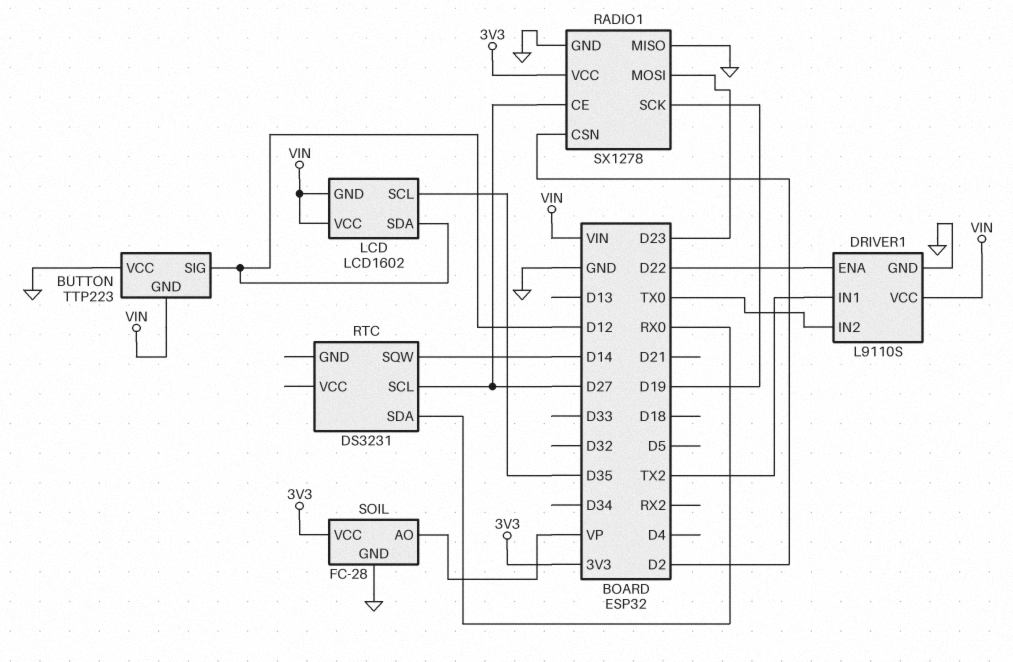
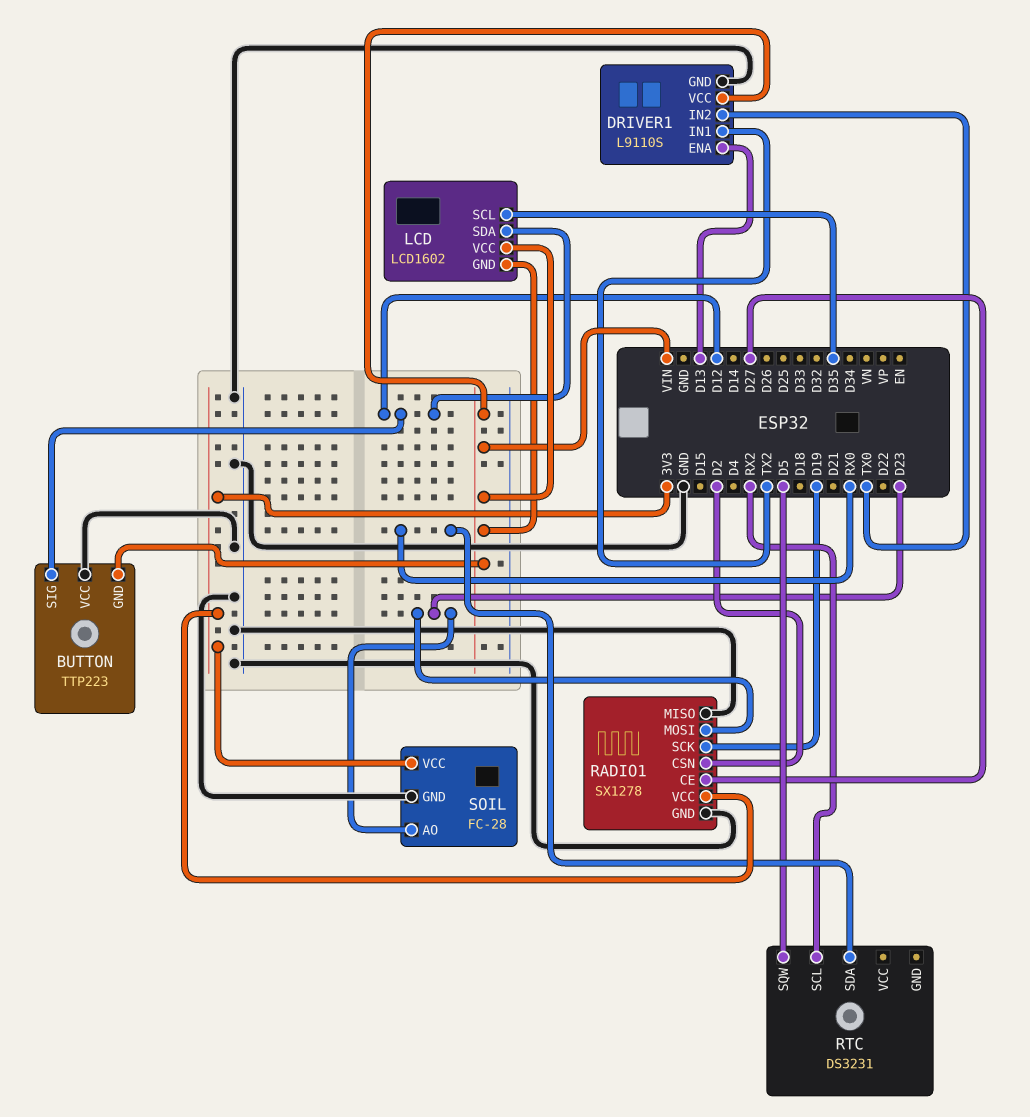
DRIVER1 pin ENA: D22 -> D13
RTC pin SCL: D27 -> RX2
RTC pin SQW: D14 -> D5
SOIL pin AO: VP -> D23

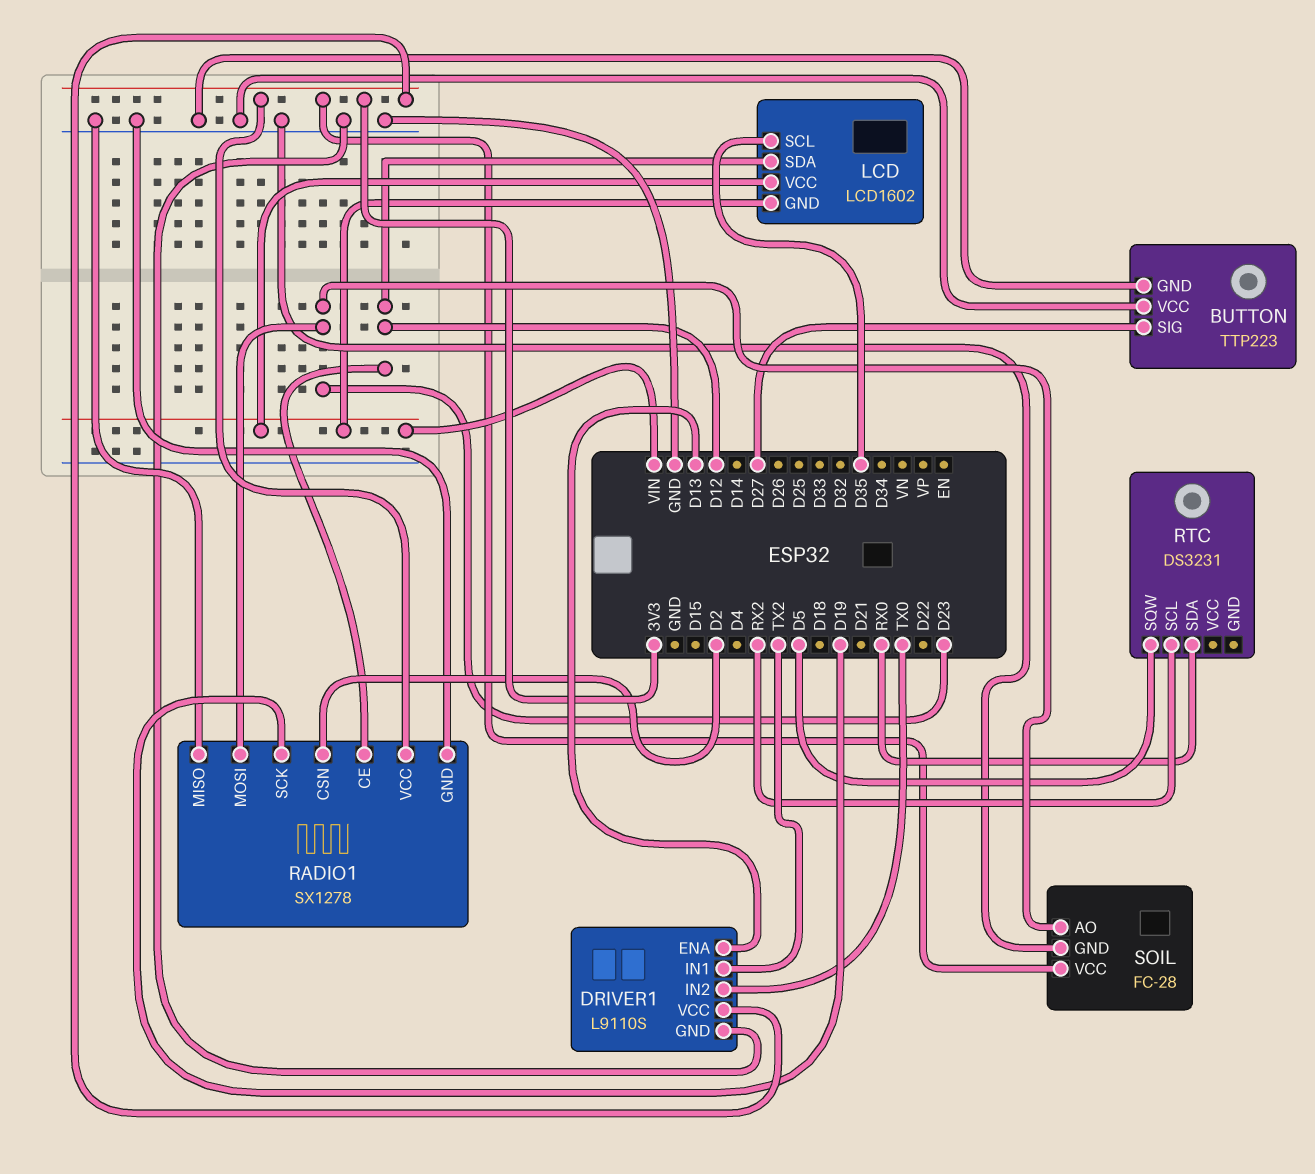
BUTTON pin GND: VIN -> GND
BUTTON pin SIG: D12 -> D27
DRIVER1 pin VCC: VIN -> 3V3
RADIO1 pin CE: D27 -> D12

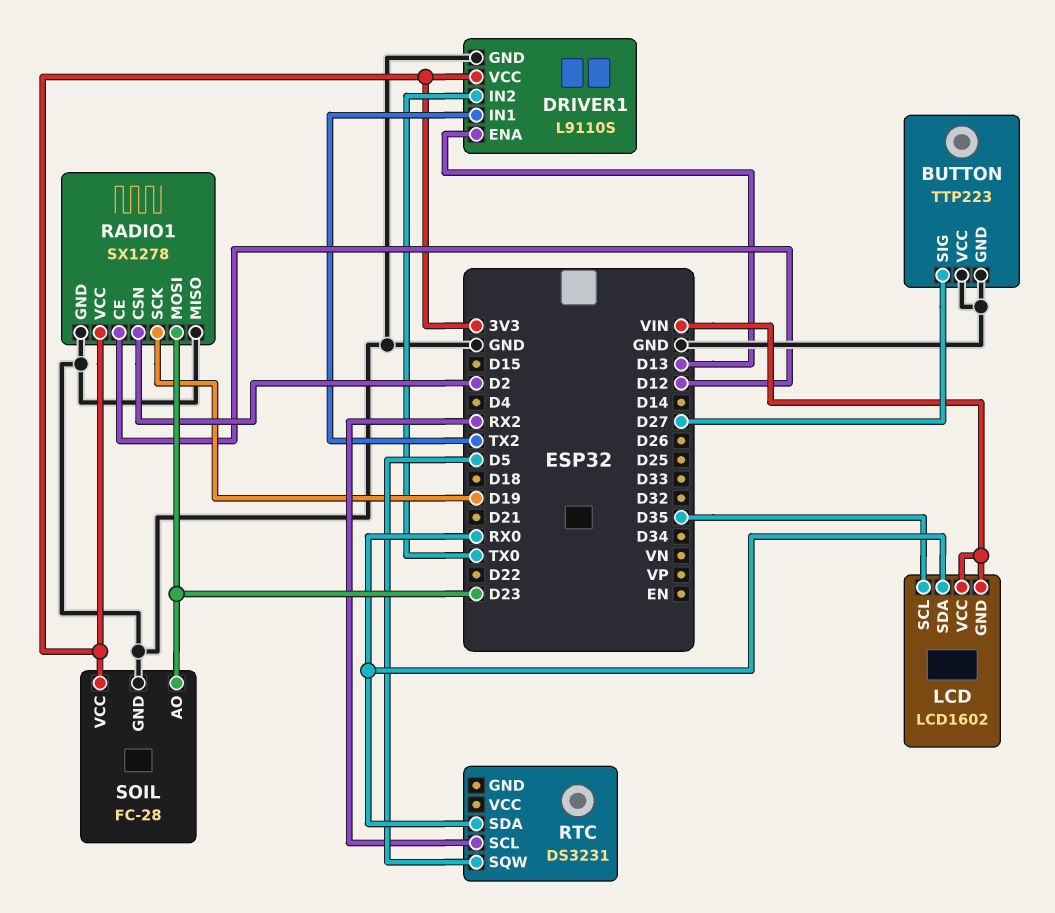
LCD pin SDA: D12 -> RX0

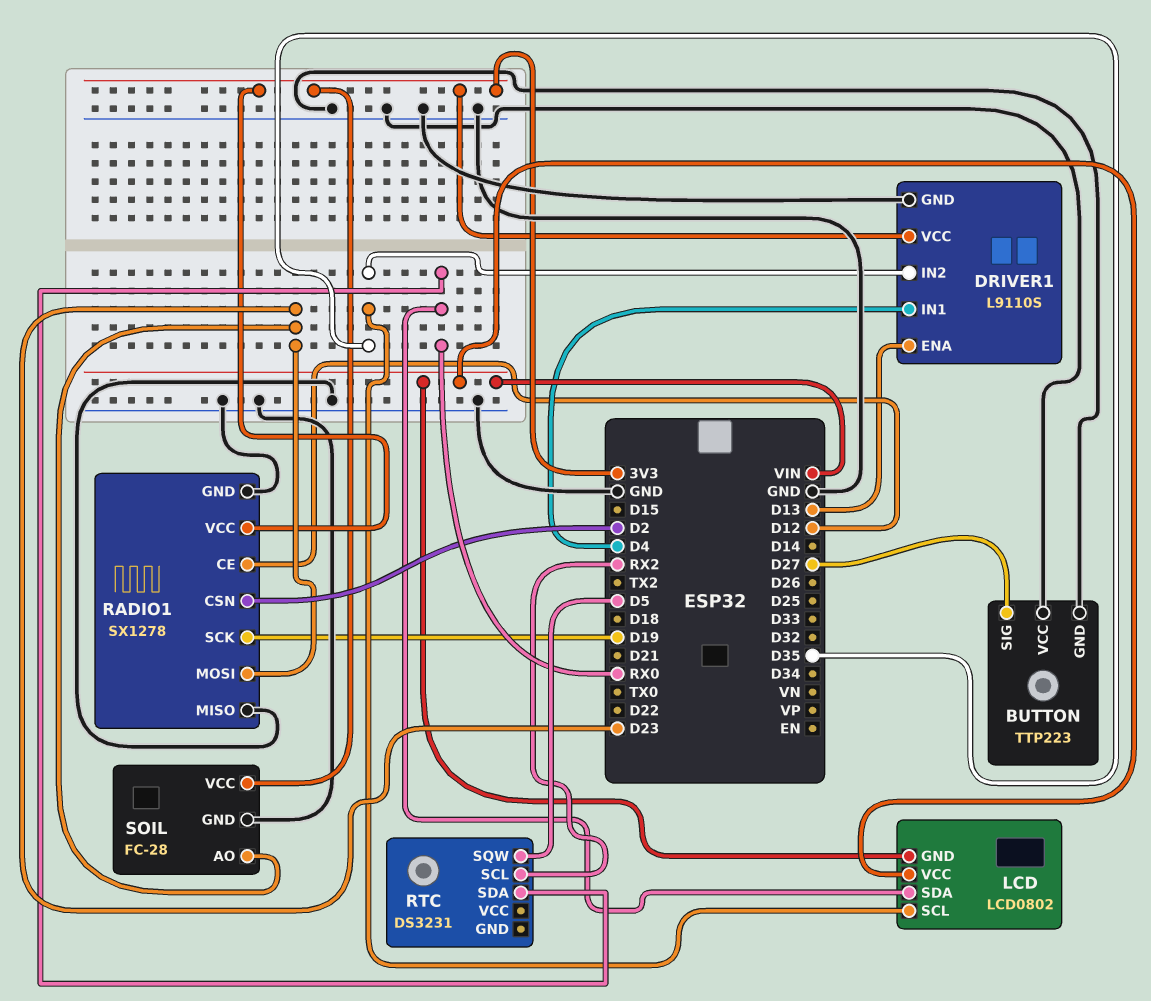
DRIVER1 pin IN1: TX2 -> D4
DRIVER1 pin IN2: TX0 -> D35
LCD: LCD1602 -> LCD0802

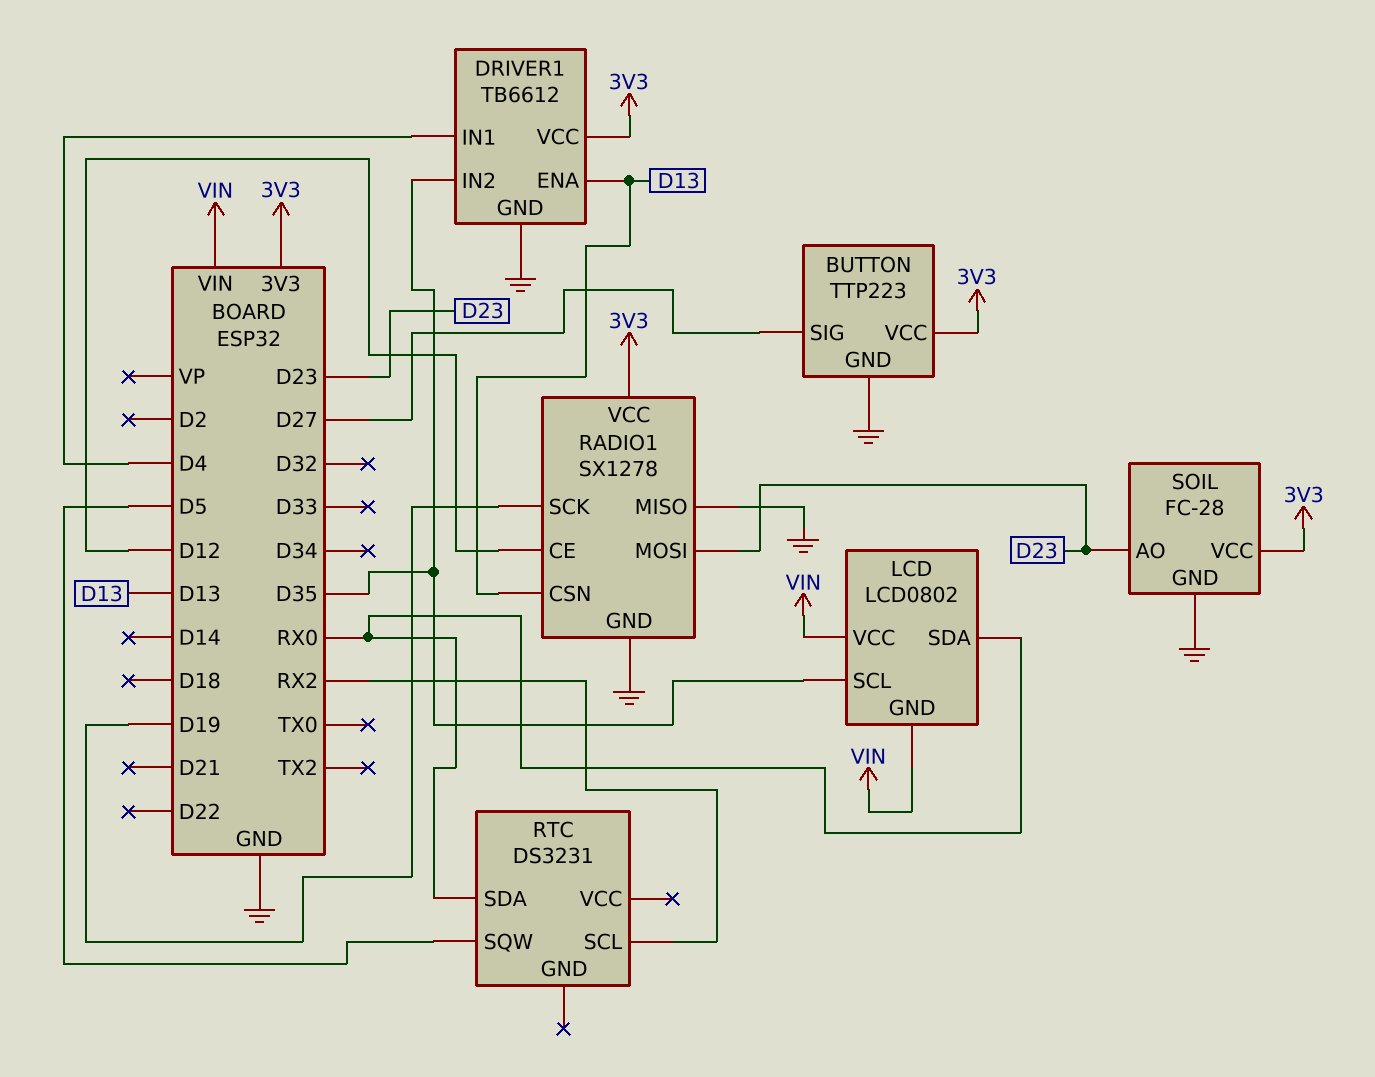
BUTTON pin VCC: GND -> 3V3
DRIVER1: L9110S -> TB6612
RADIO1 pin CSN: D2 -> D13

